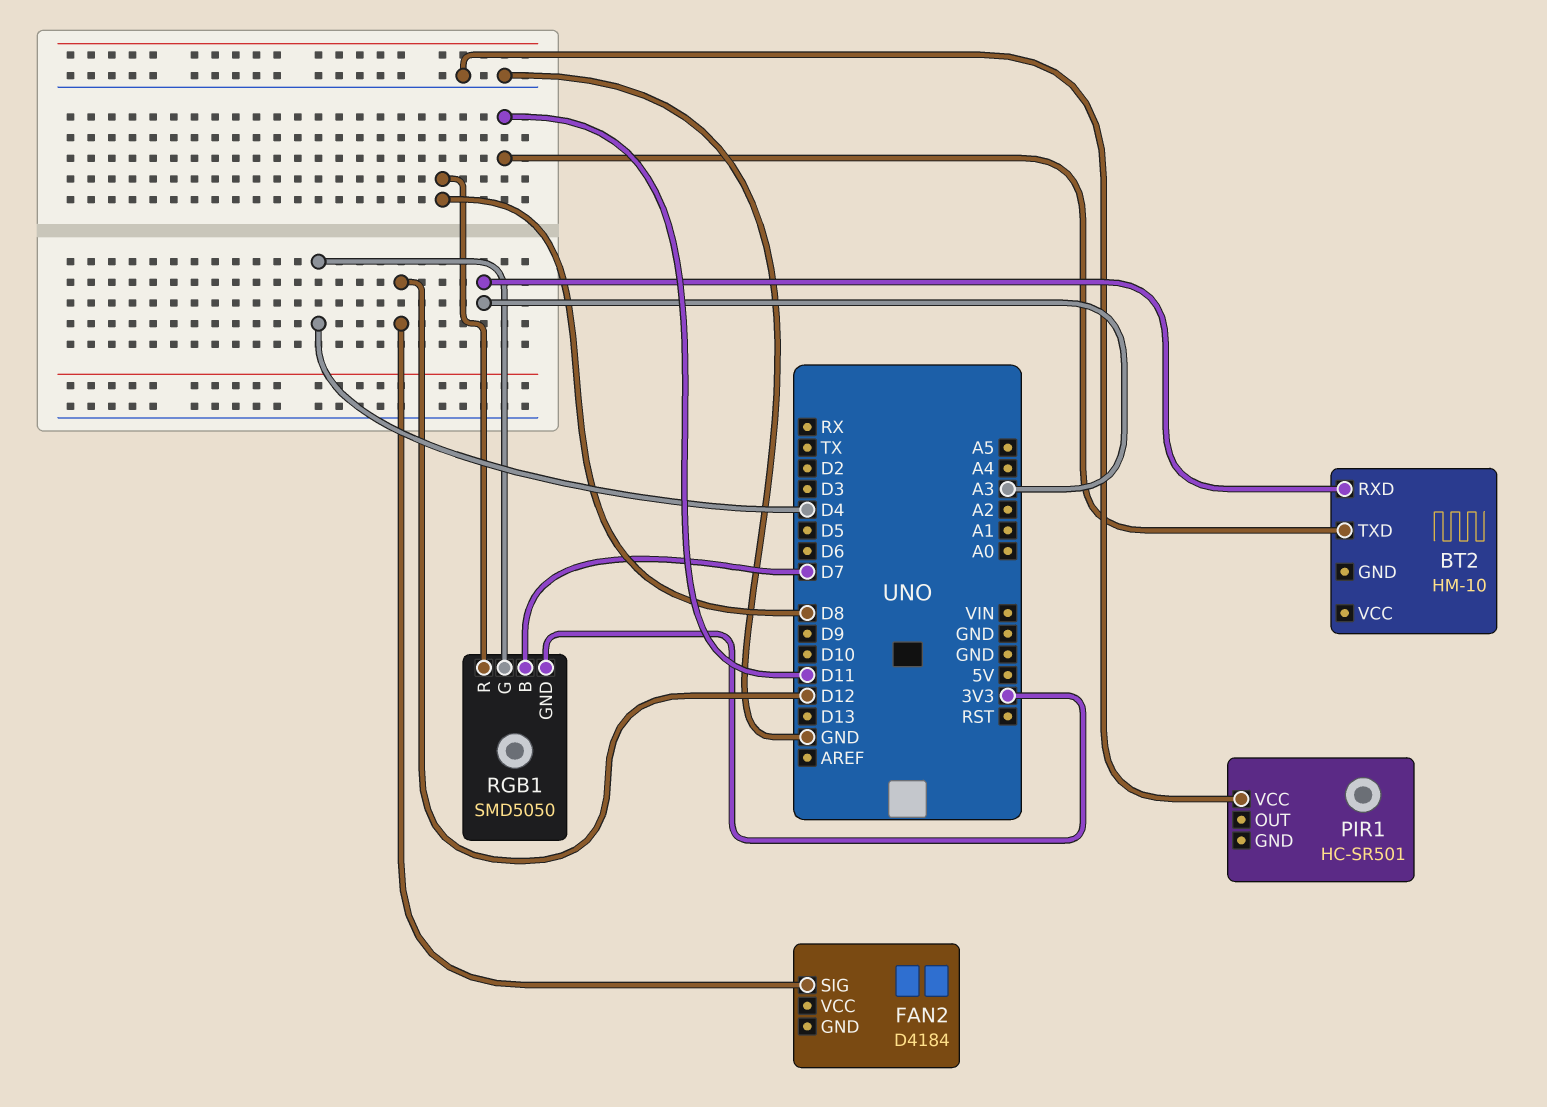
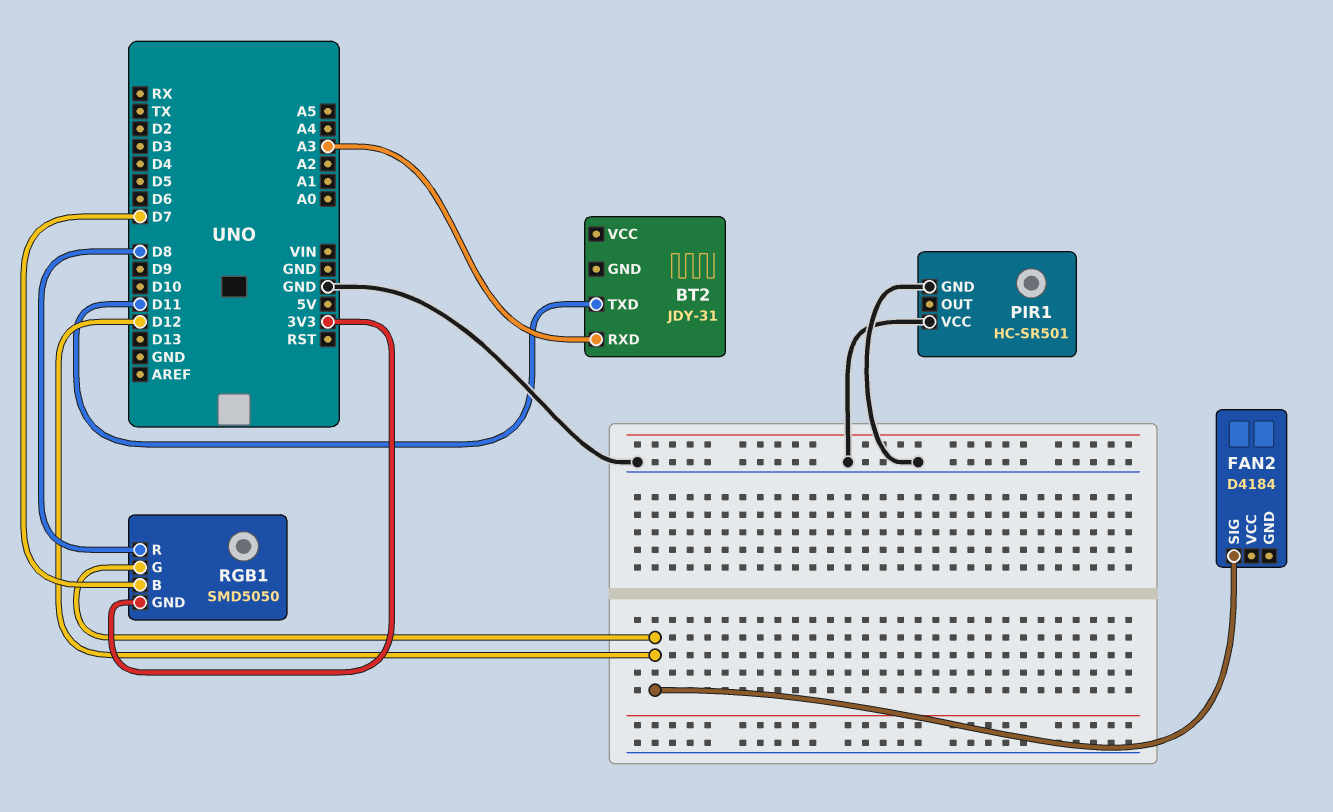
BT2: HM-10 -> JDY-31
PIR1 pin GND: none -> GND
RGB1 pin G: D4 -> D12

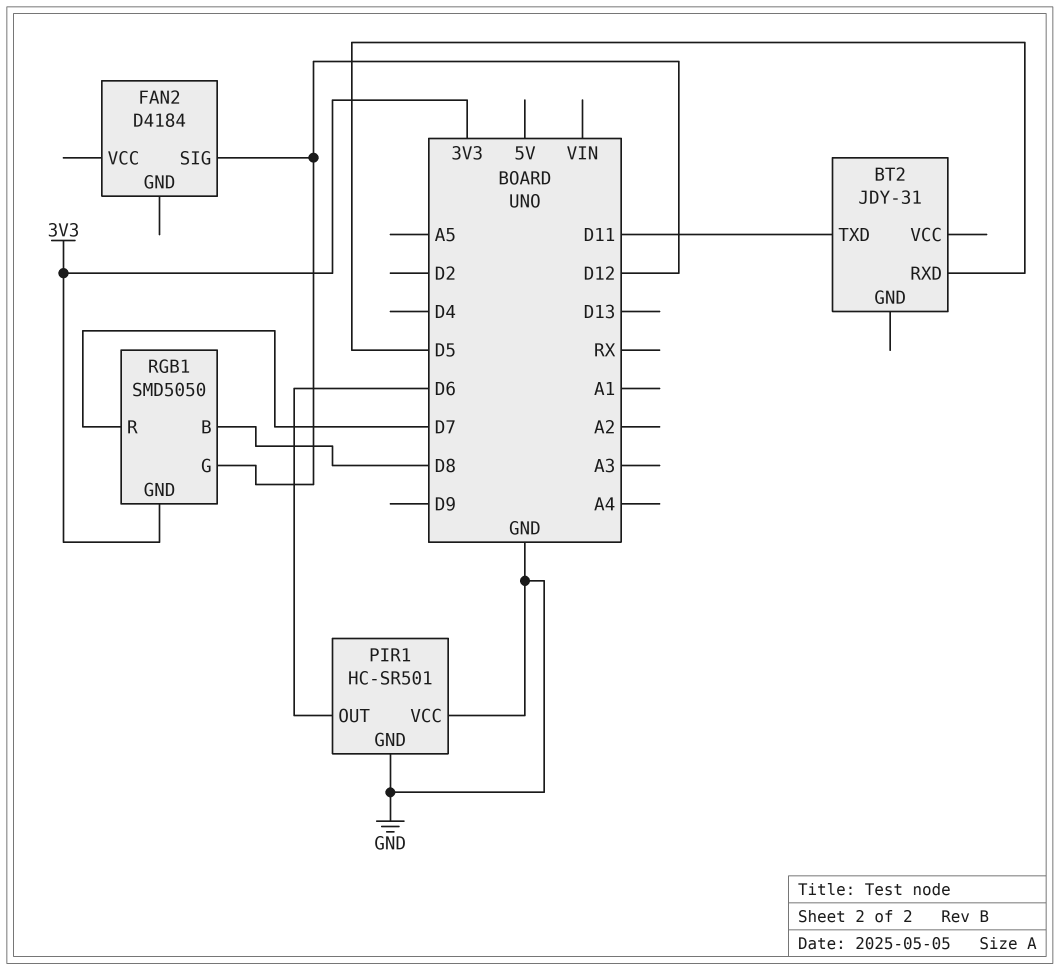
BT2 pin RXD: A3 -> D5
PIR1 pin OUT: none -> D6
RGB1 pin B: D7 -> D8
RGB1 pin R: D8 -> D7

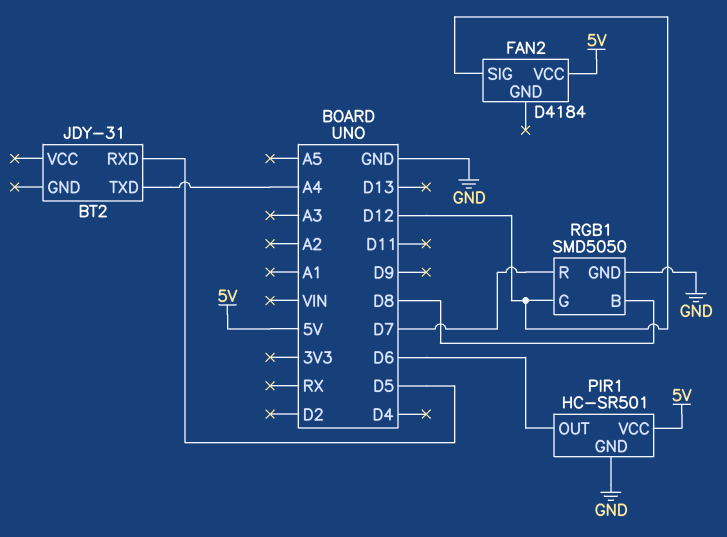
BT2 pin TXD: D11 -> A4
FAN2 pin VCC: none -> 5V
PIR1 pin VCC: GND -> 5V
RGB1 pin GND: 3V3 -> GND

